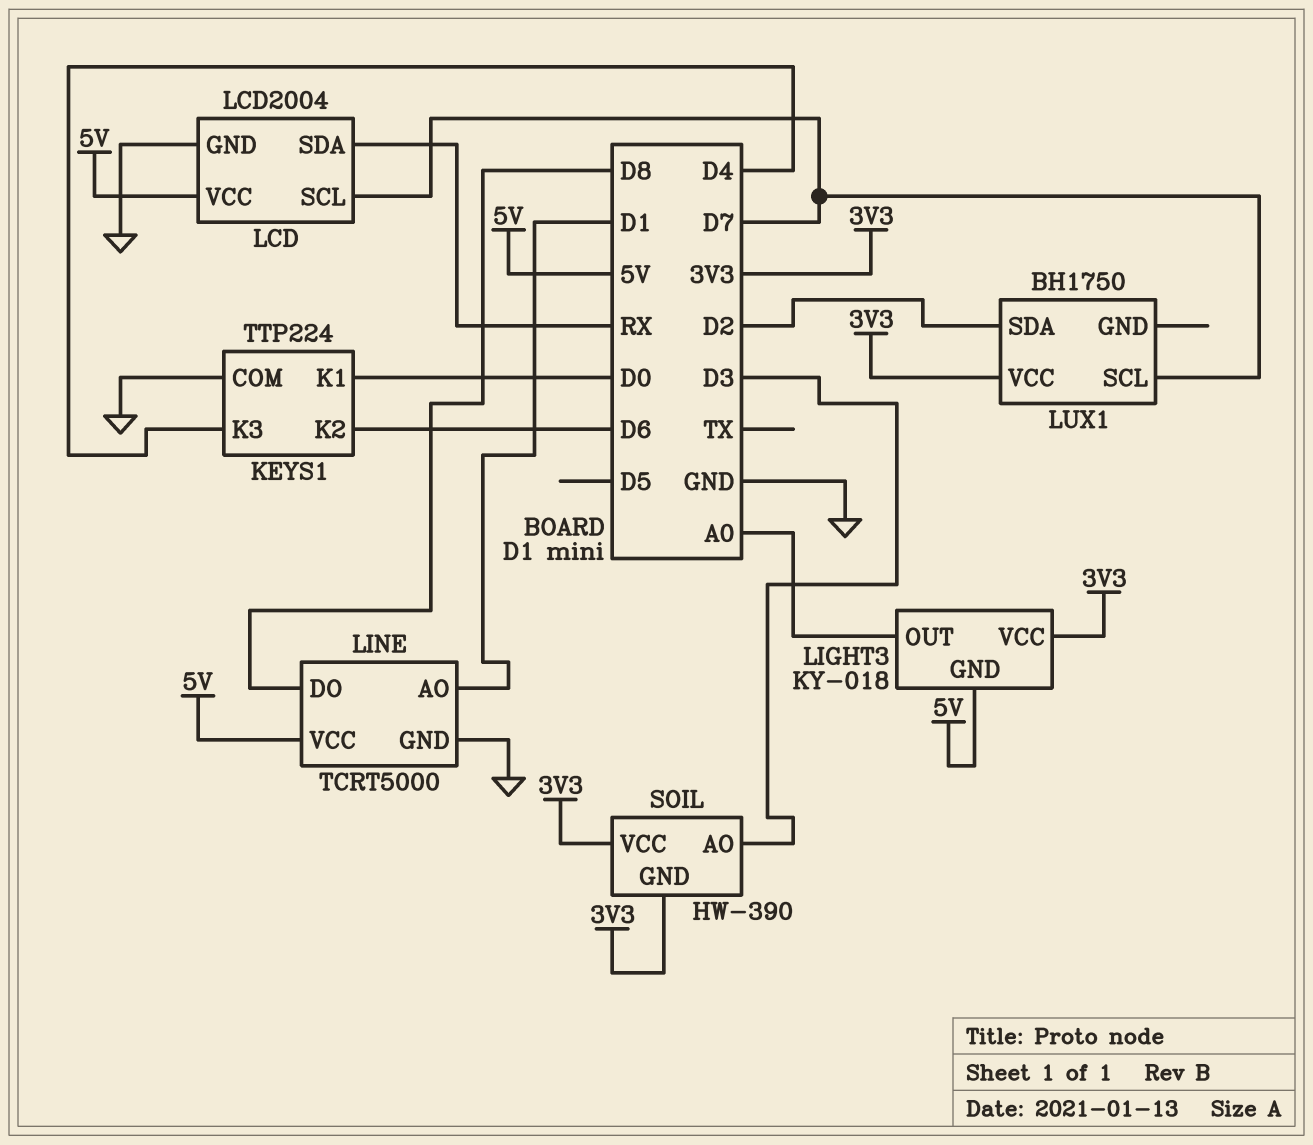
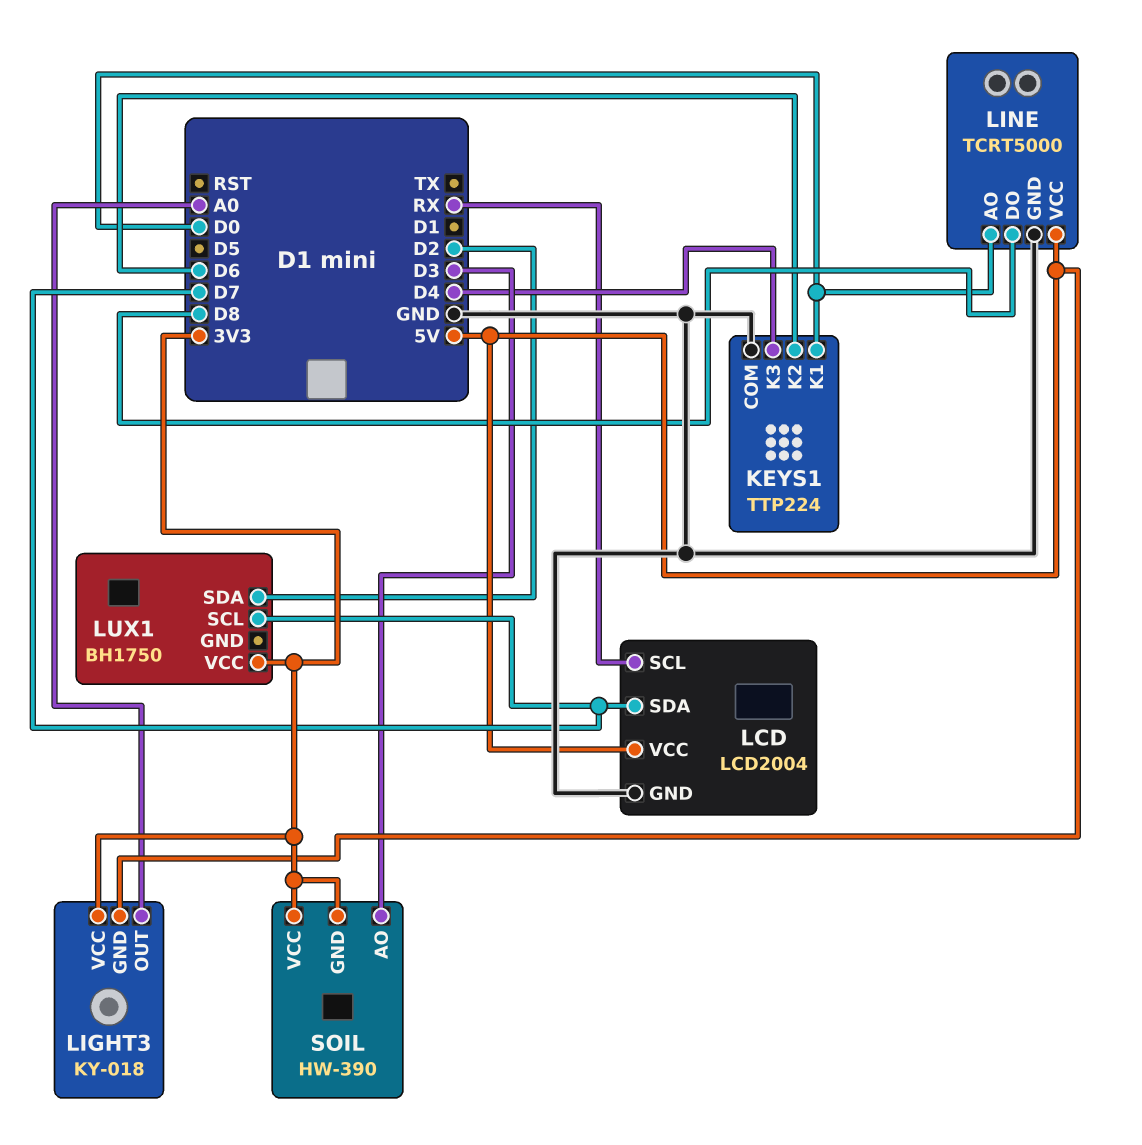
LCD pin SCL: D7 -> RX
LCD pin SDA: RX -> D7
LINE pin AO: D1 -> D0

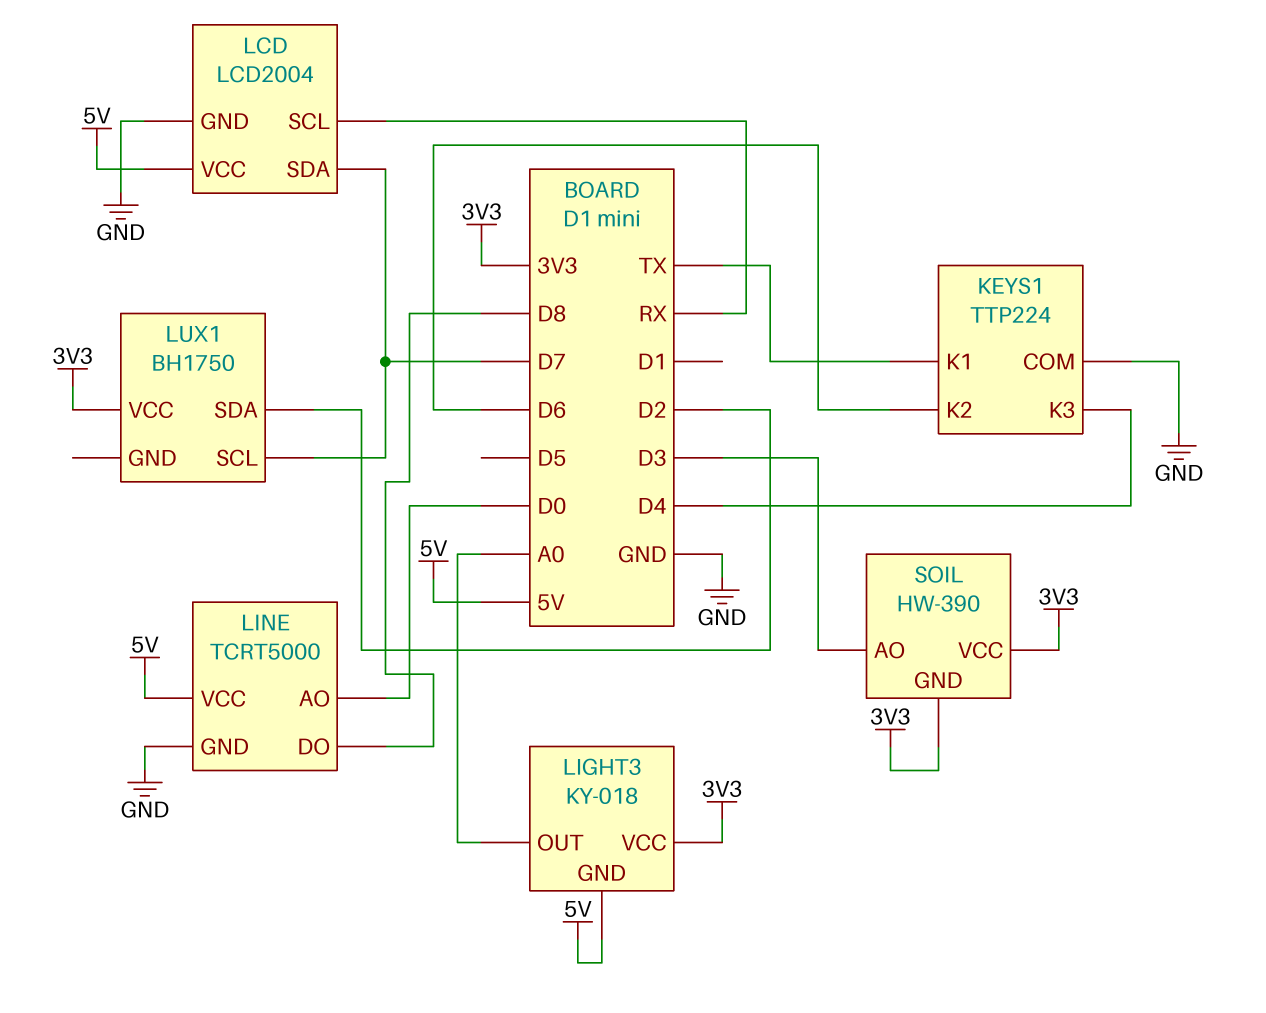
KEYS1 pin K1: D0 -> TX

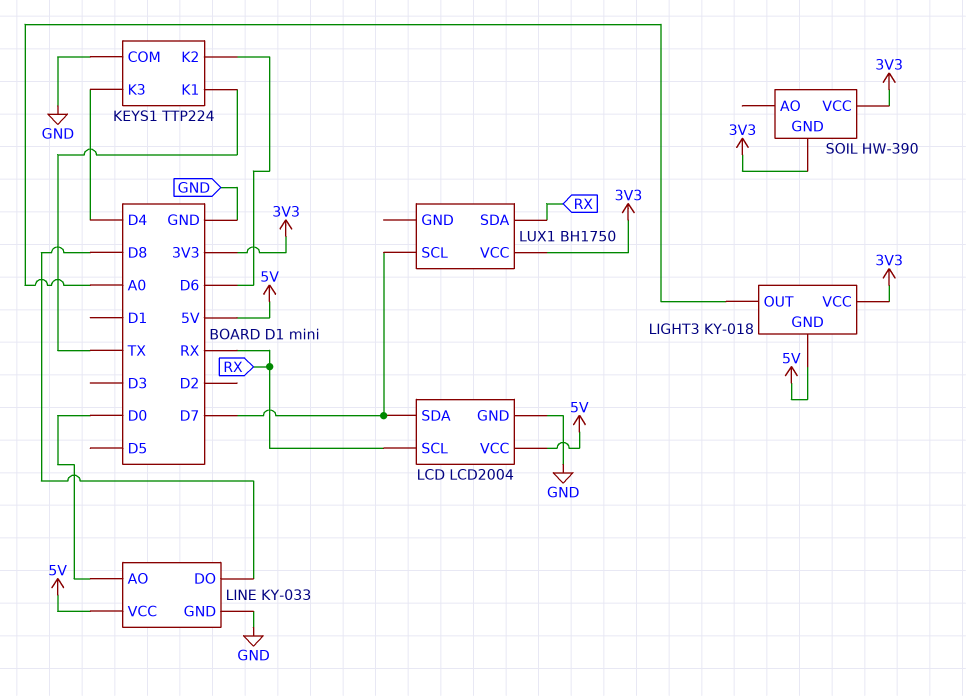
LINE: TCRT5000 -> KY-033
LUX1 pin SDA: D2 -> RX
SOIL pin AO: D3 -> none

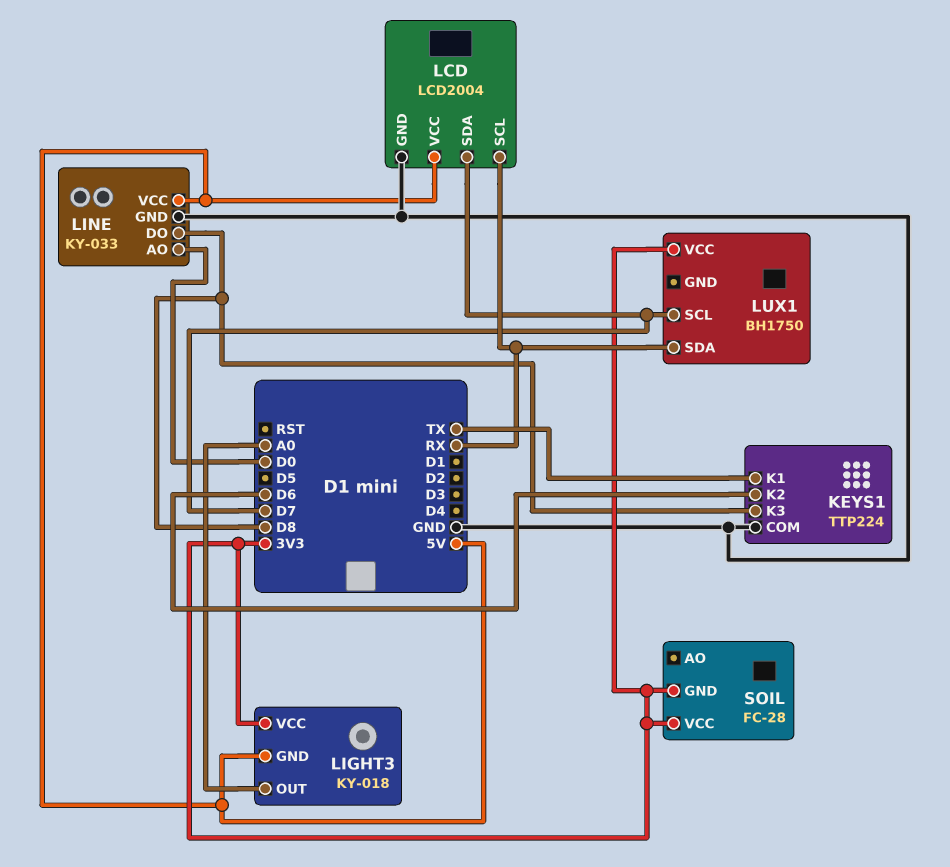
KEYS1 pin K3: D4 -> D8
SOIL: HW-390 -> FC-28

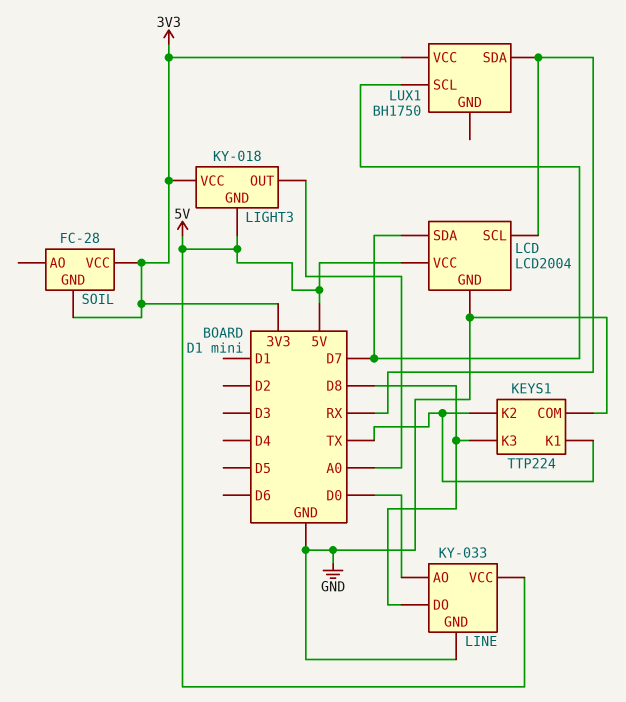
KEYS1 pin K2: D6 -> TX

